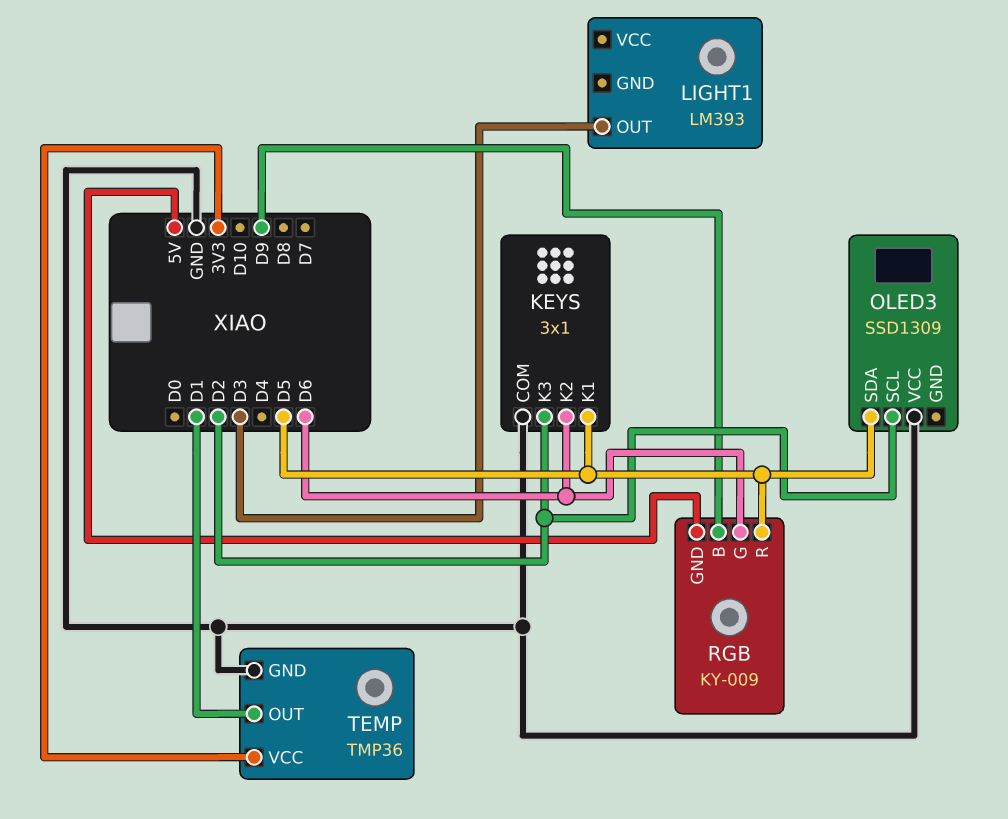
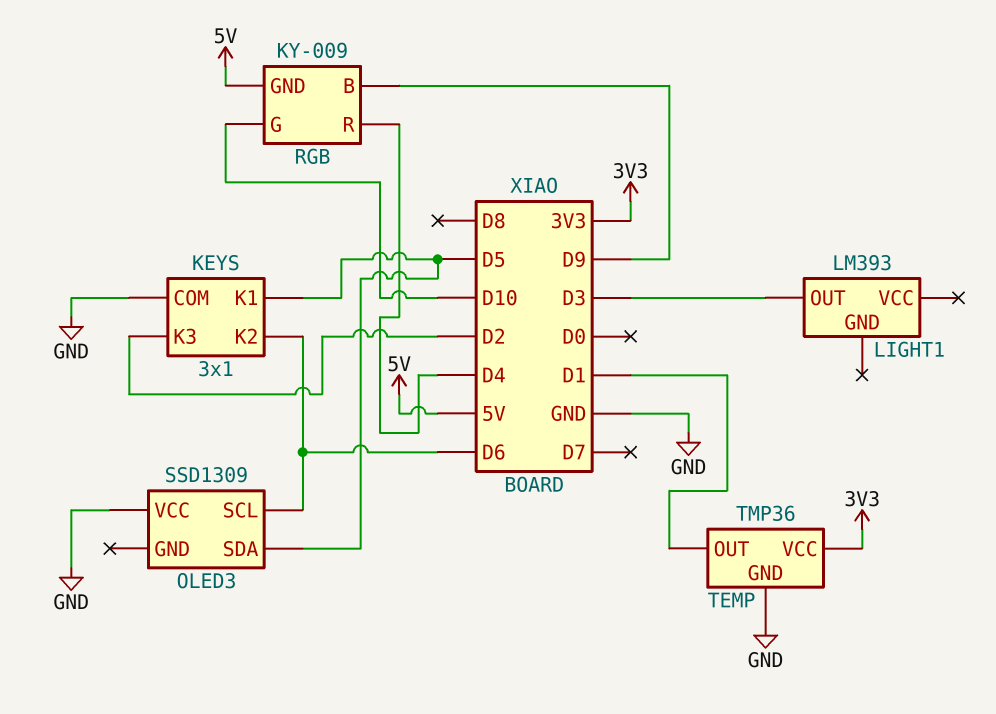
OLED3 pin SCL: D2 -> D6
RGB pin G: D6 -> D10
RGB pin R: D5 -> D4

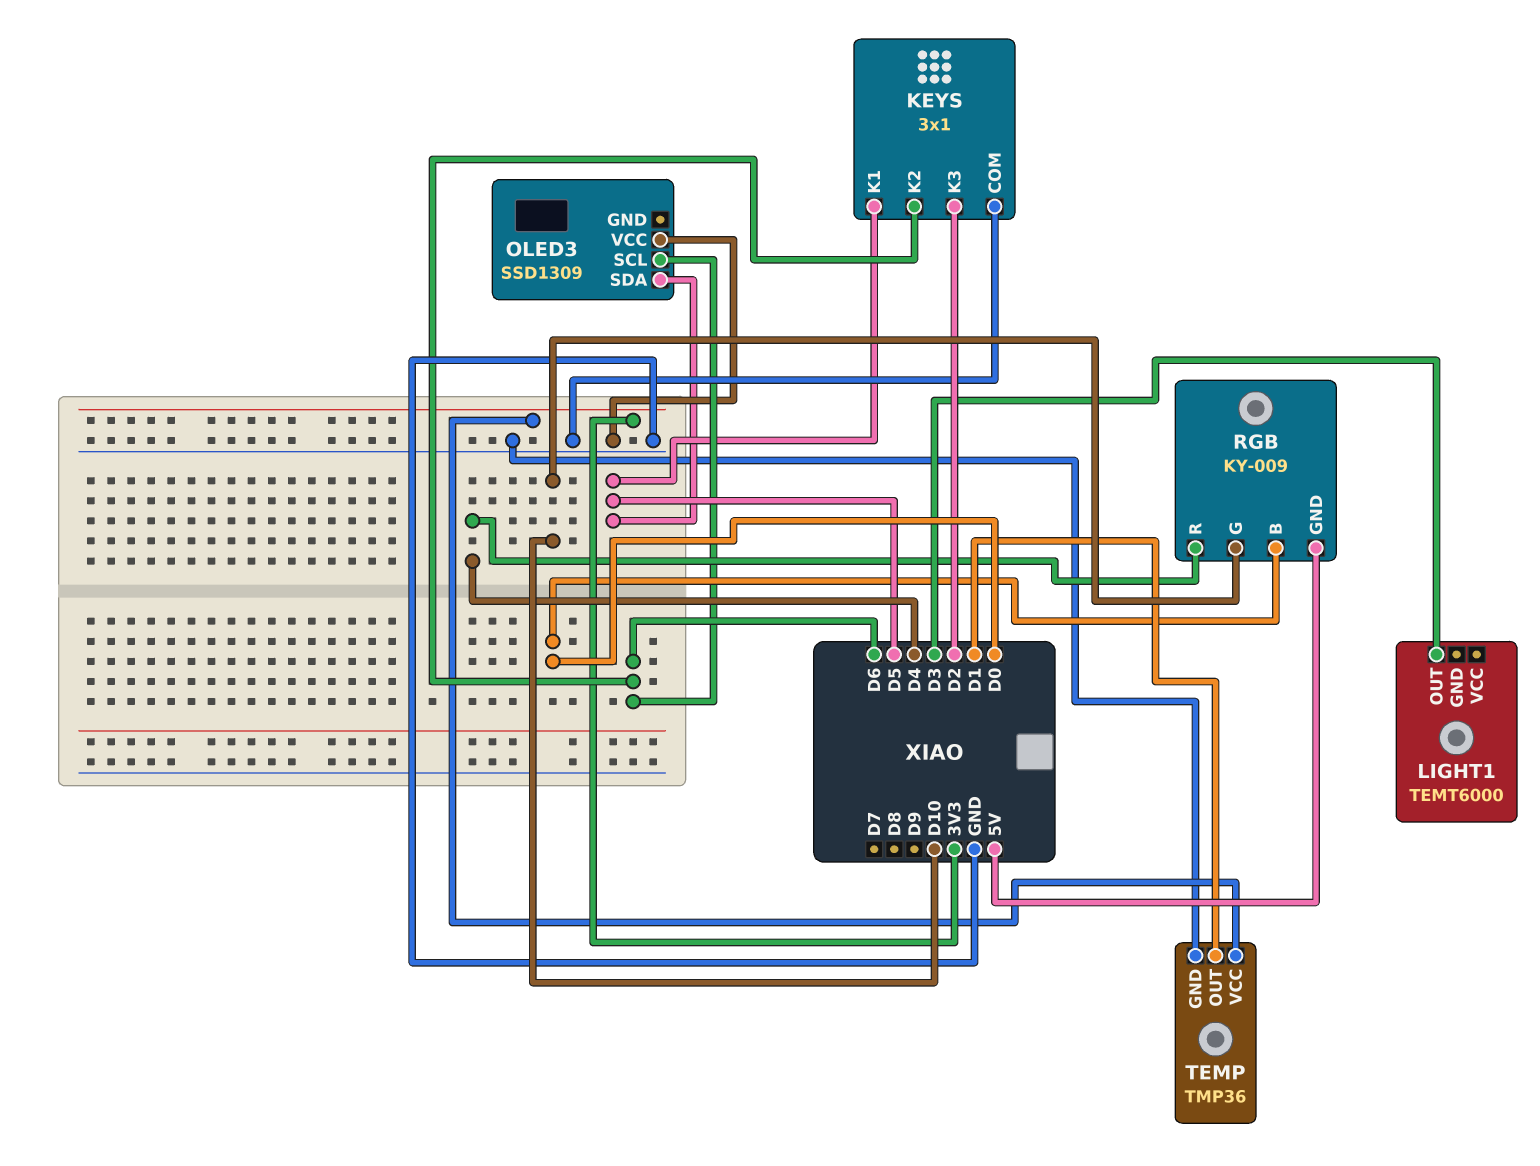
LIGHT1: LM393 -> TEMT6000
RGB pin B: D9 -> D0

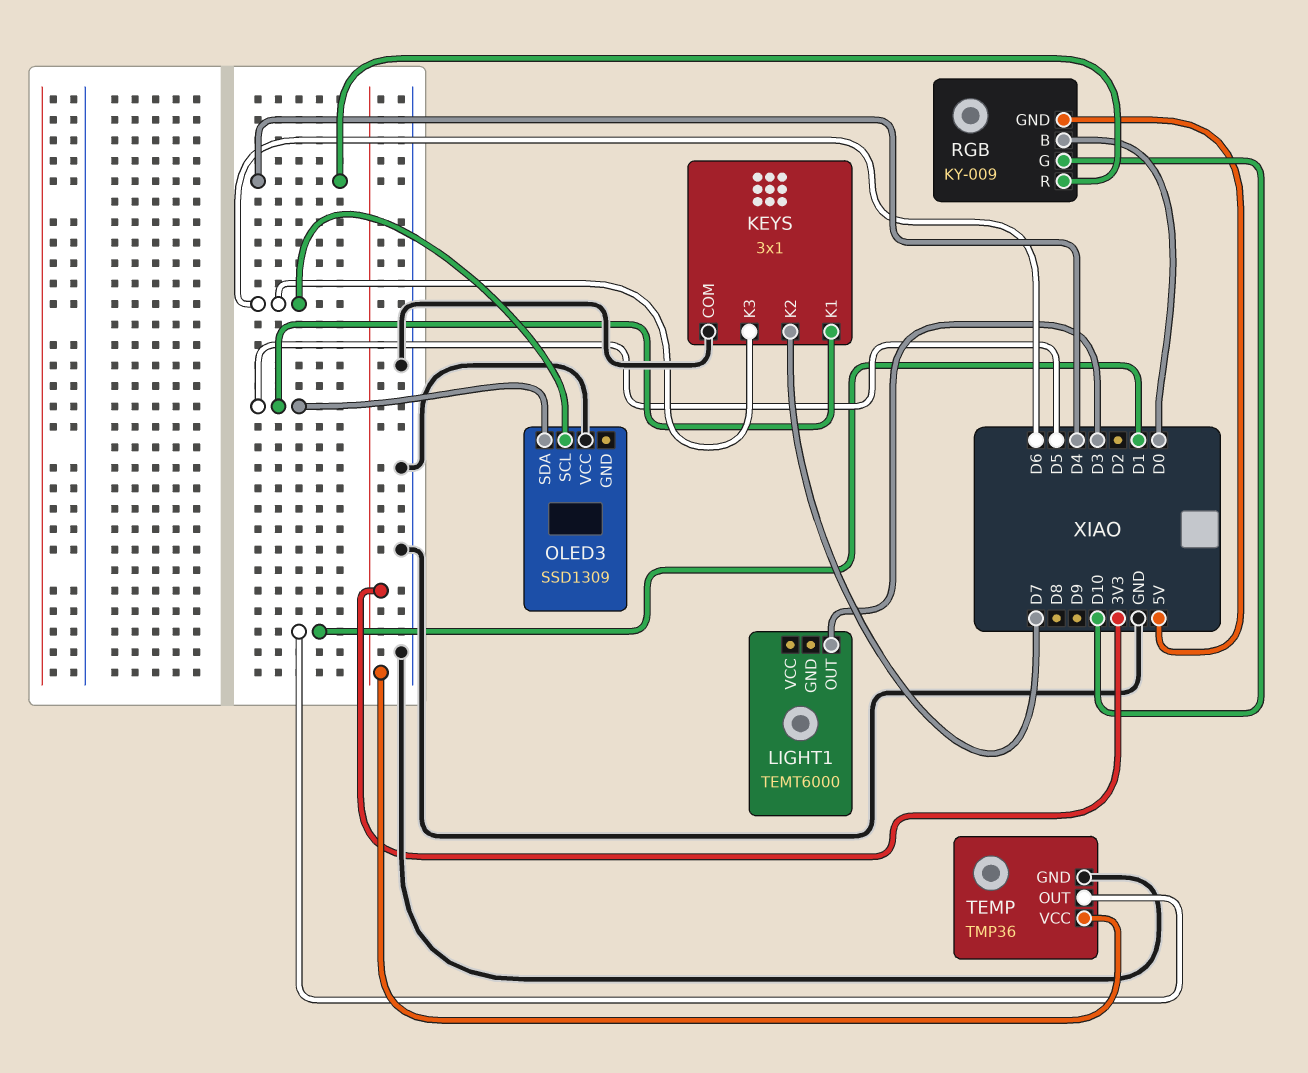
KEYS pin K2: D6 -> D7
KEYS pin K3: D2 -> D6

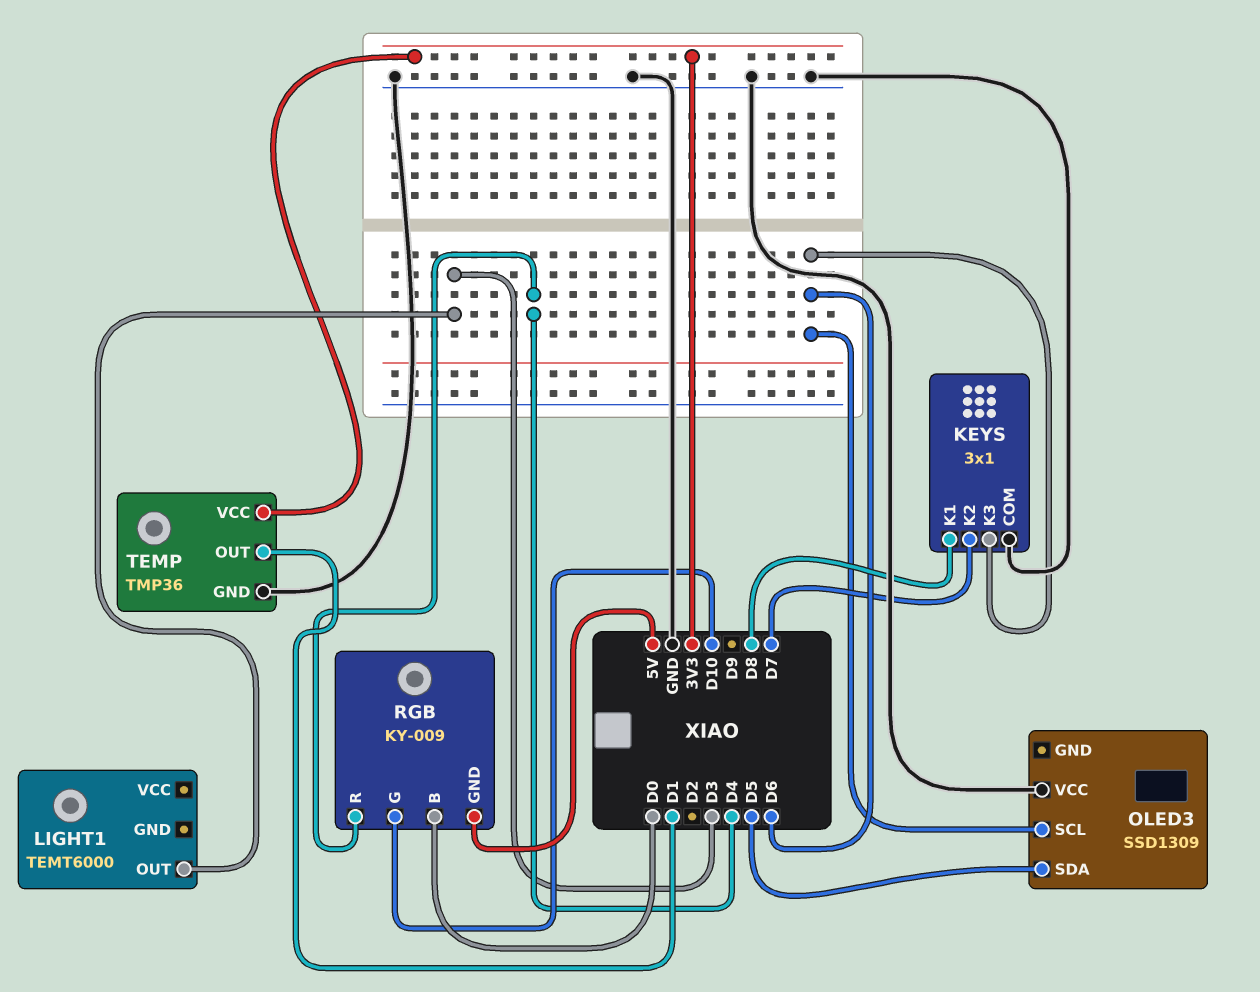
KEYS pin K1: D5 -> D8

